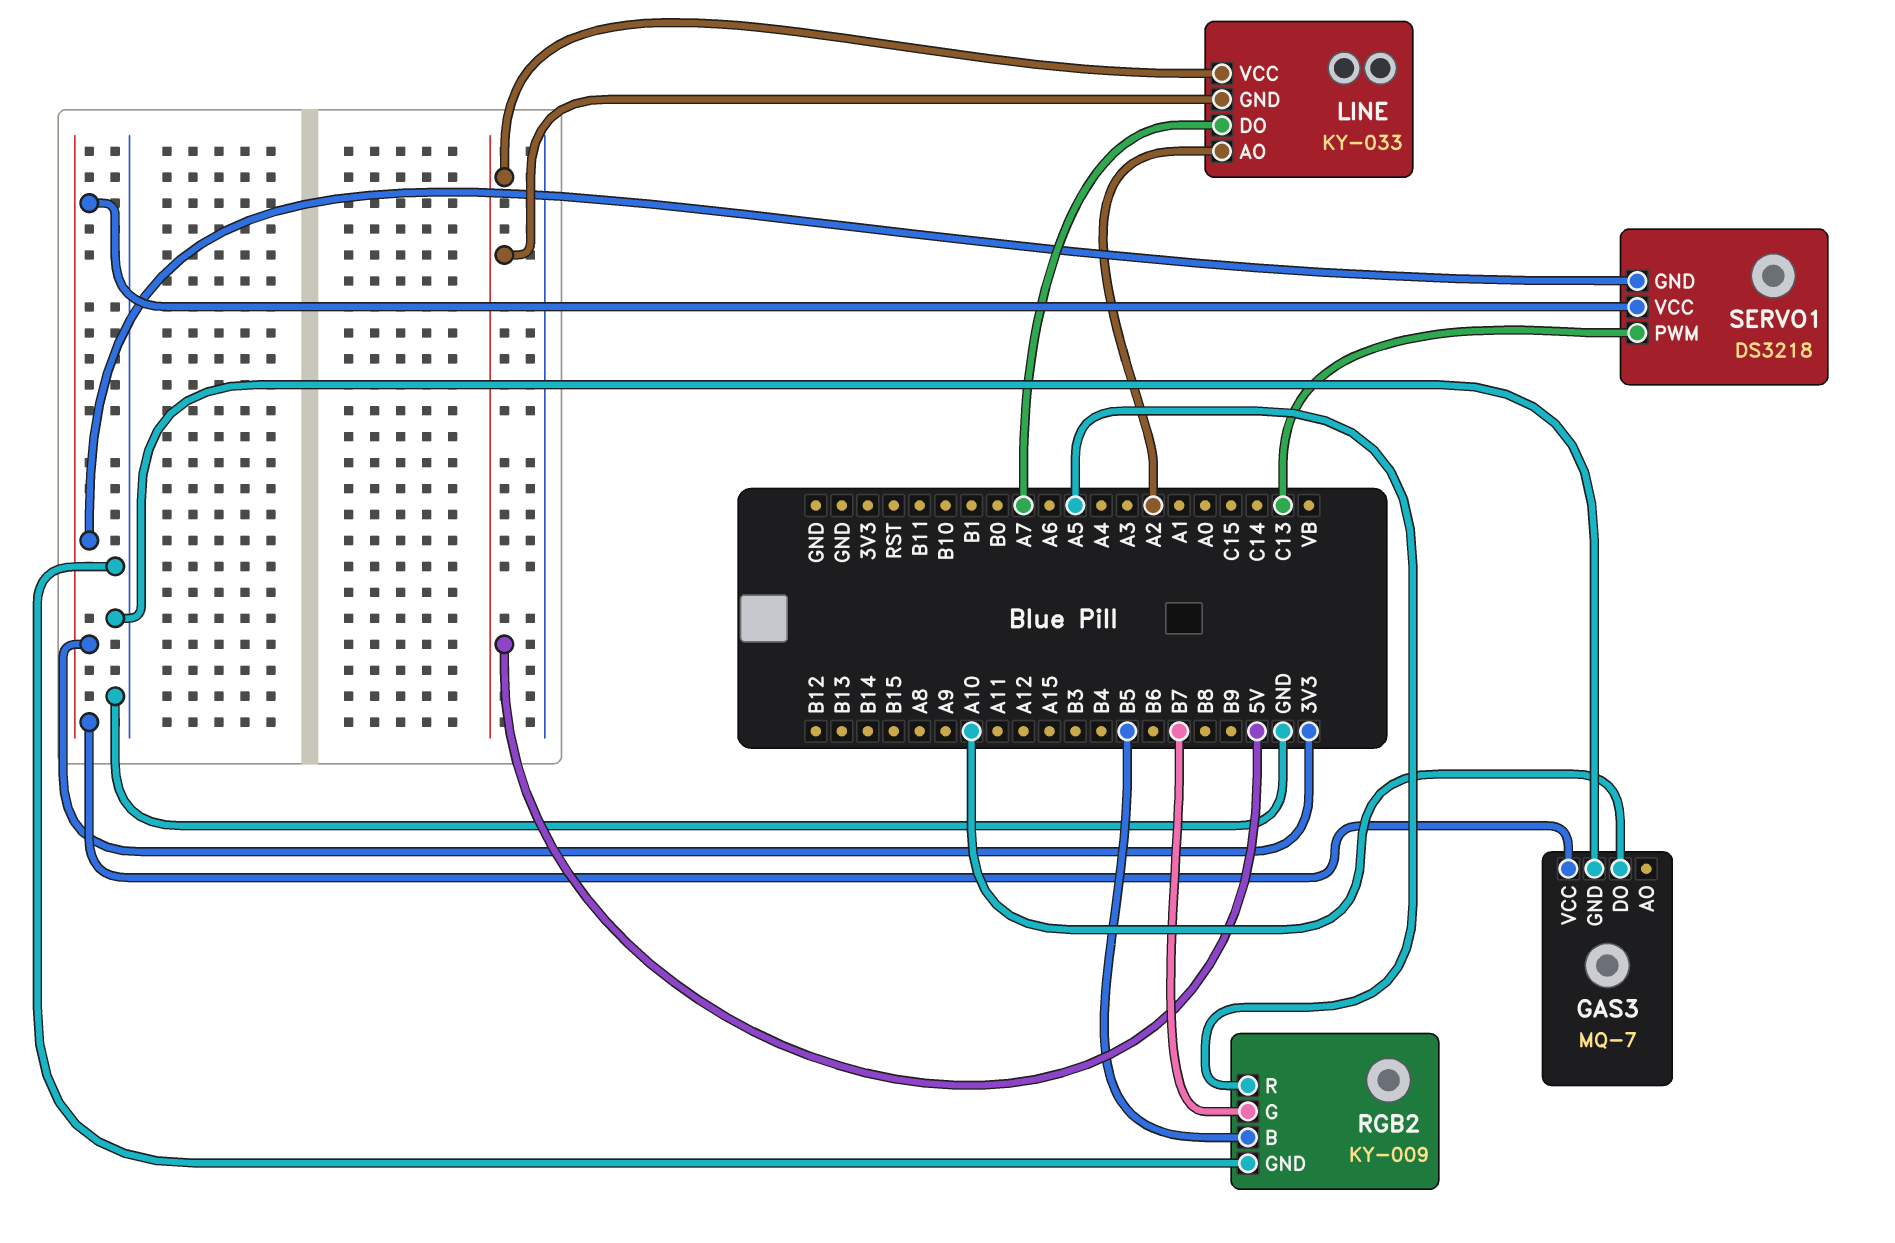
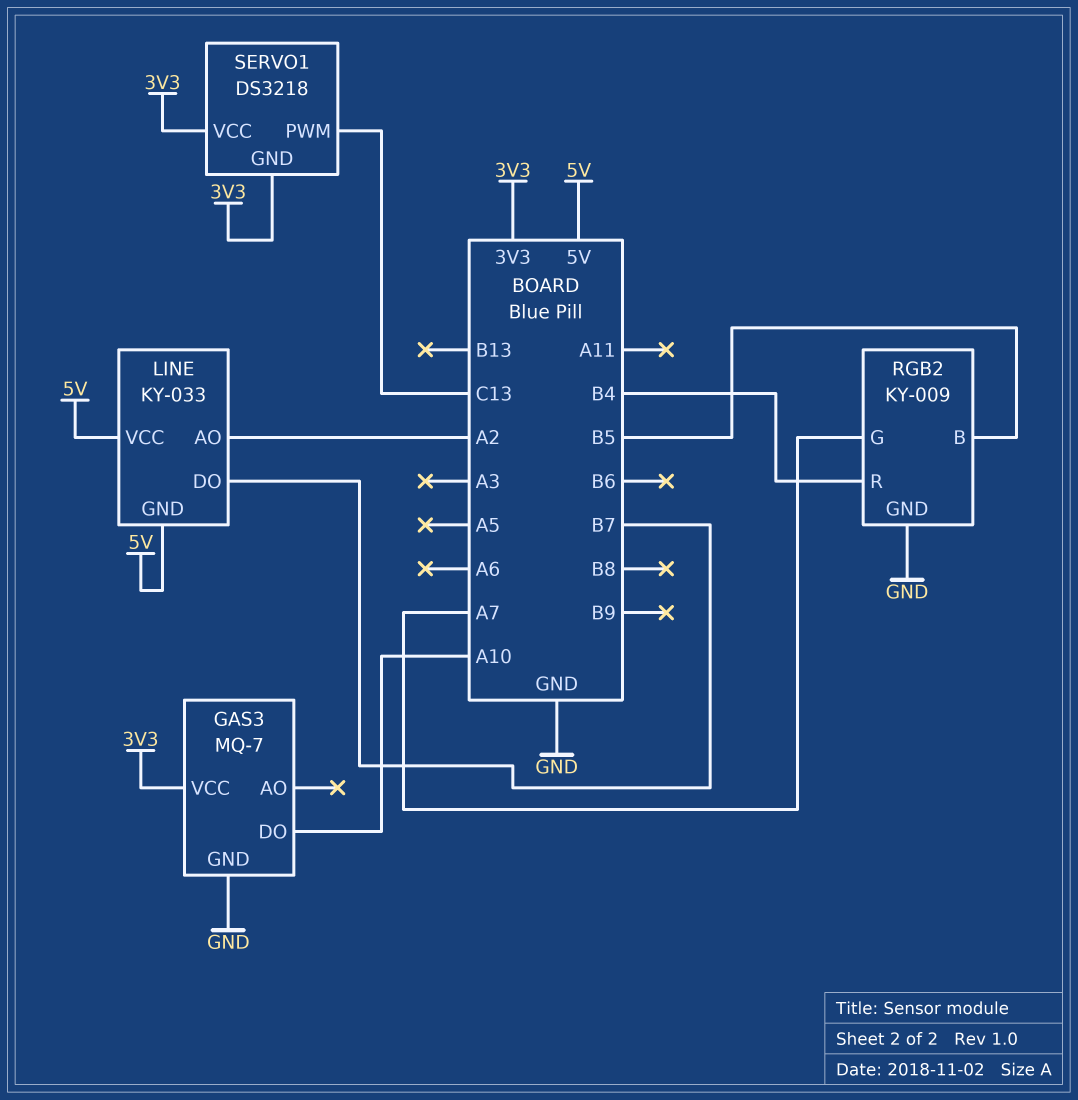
LINE pin DO: A7 -> B7
RGB2 pin G: B7 -> A7
RGB2 pin R: A5 -> B4

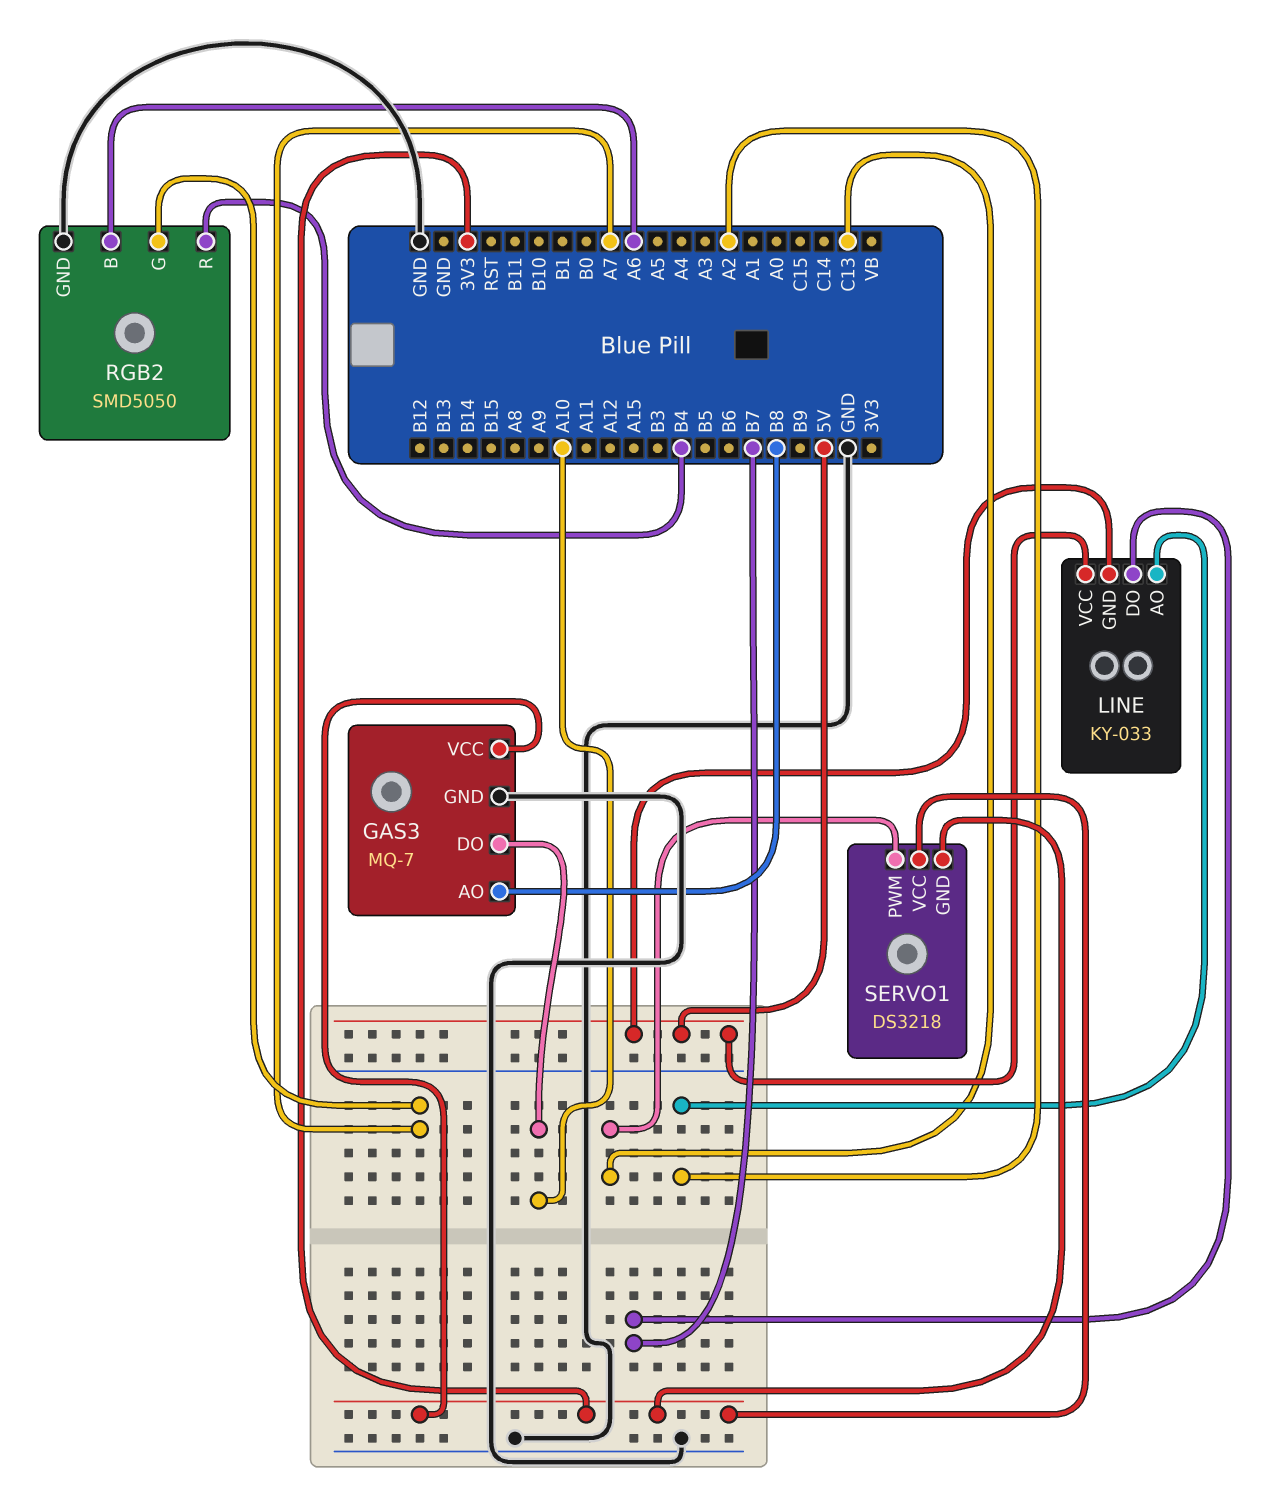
GAS3 pin AO: none -> B8
RGB2: KY-009 -> SMD5050
RGB2 pin B: B5 -> A6

